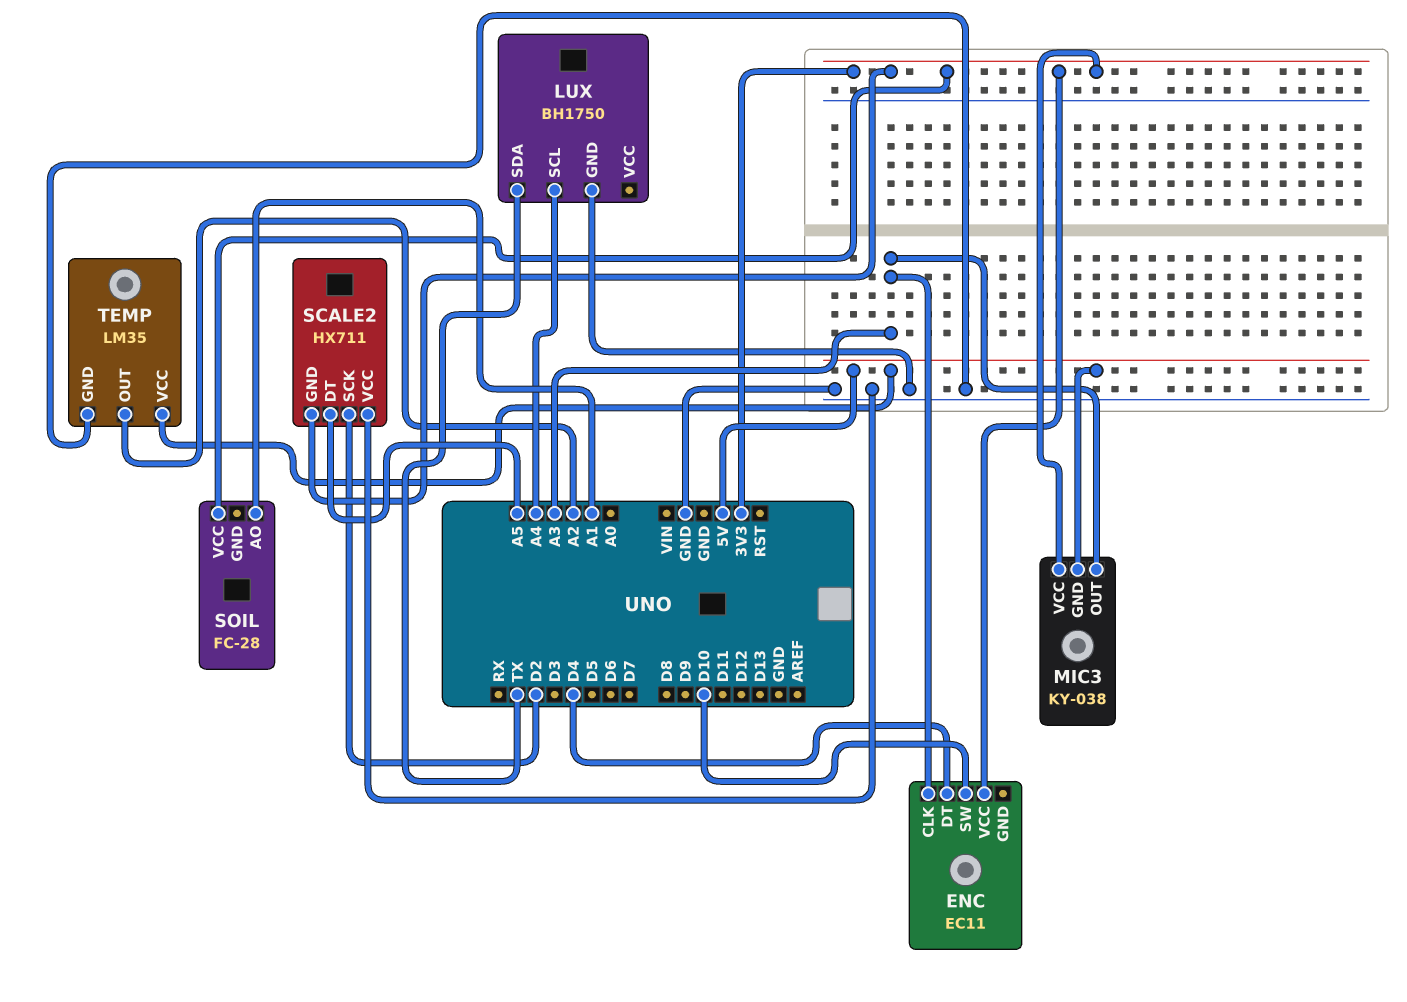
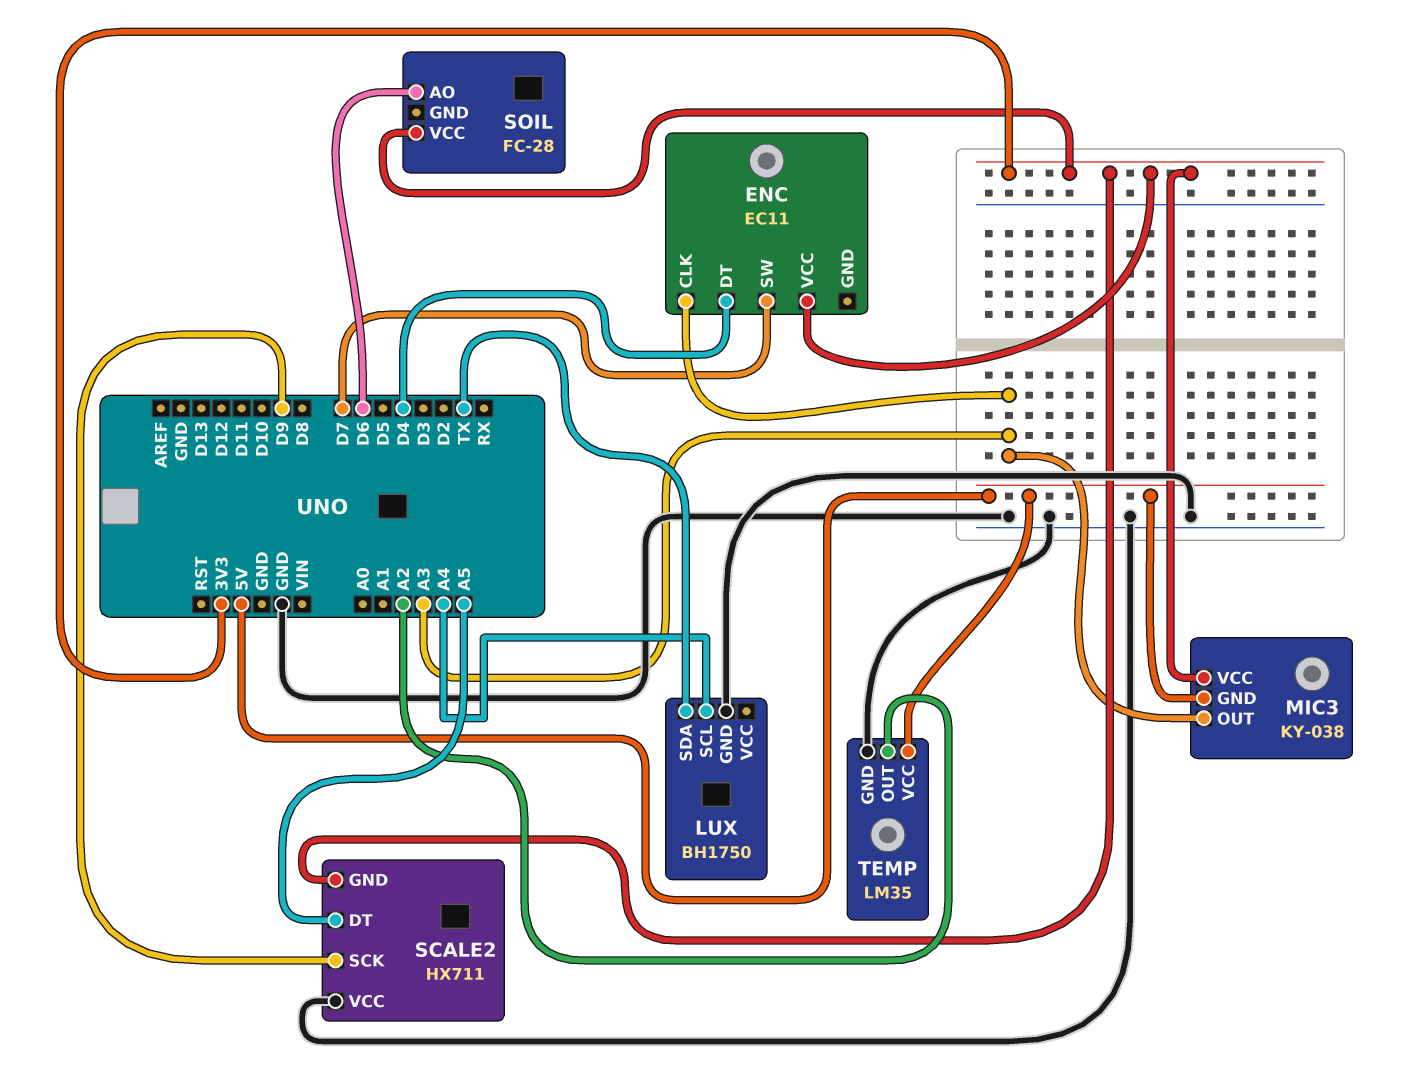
ENC pin SW: D10 -> D7
SCALE2 pin SCK: D2 -> D9
SOIL pin AO: A1 -> D6

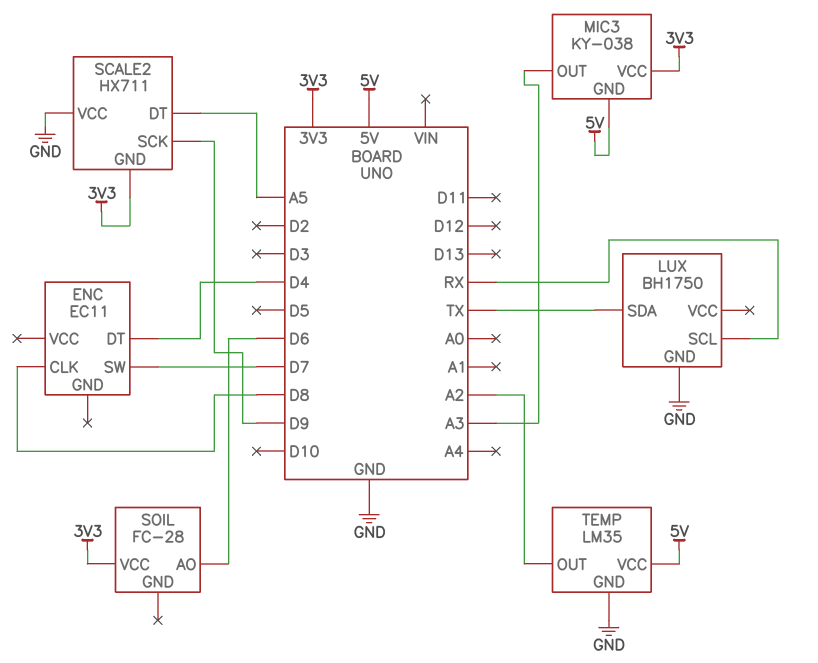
ENC pin CLK: A3 -> D8
ENC pin VCC: 3V3 -> none
LUX pin SCL: A4 -> RX

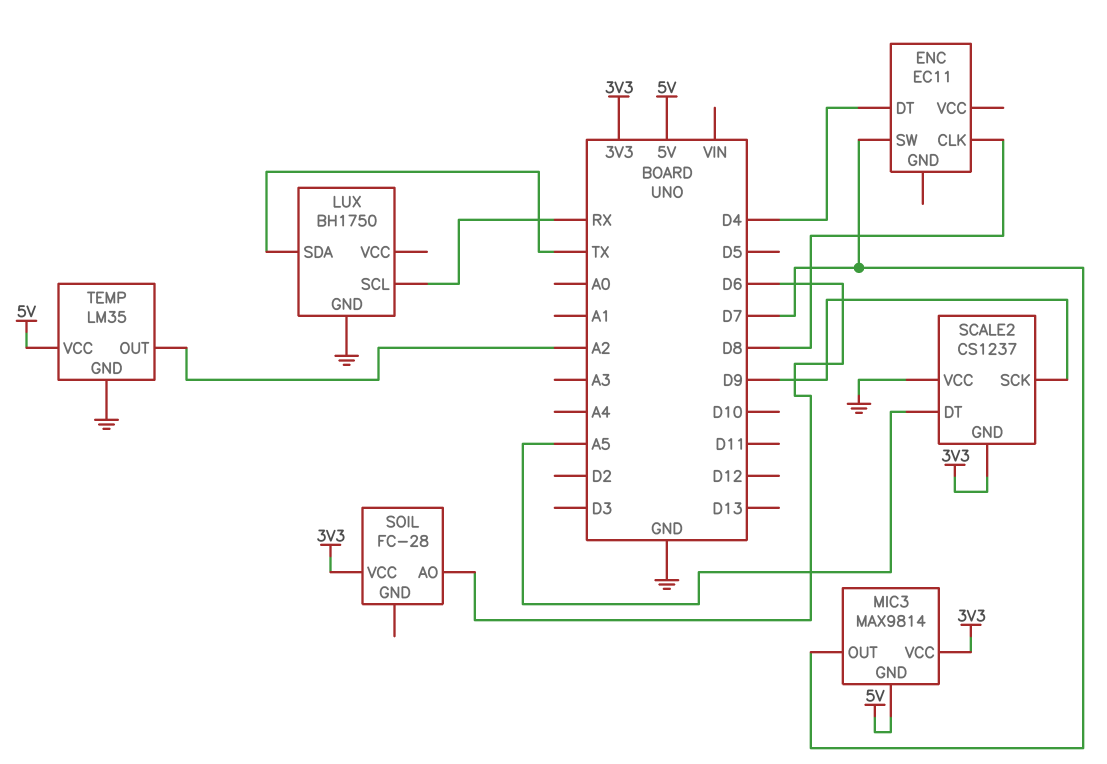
MIC3: KY-038 -> MAX9814
MIC3 pin OUT: A3 -> D7
SCALE2: HX711 -> CS1237

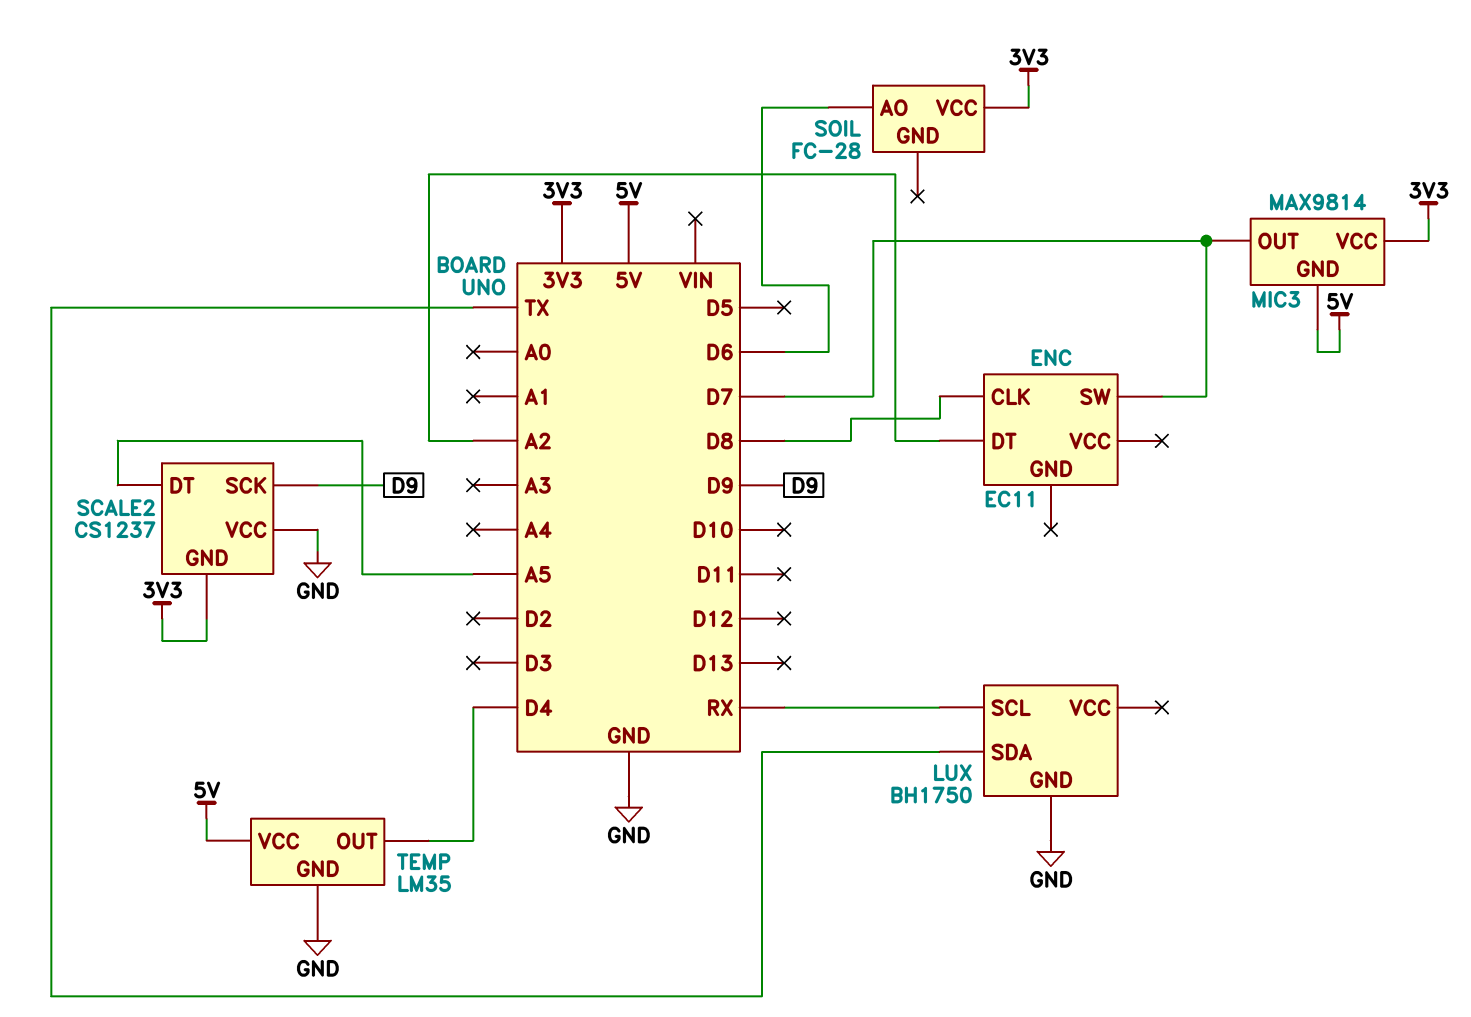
ENC pin DT: D4 -> A2
TEMP pin OUT: A2 -> D4

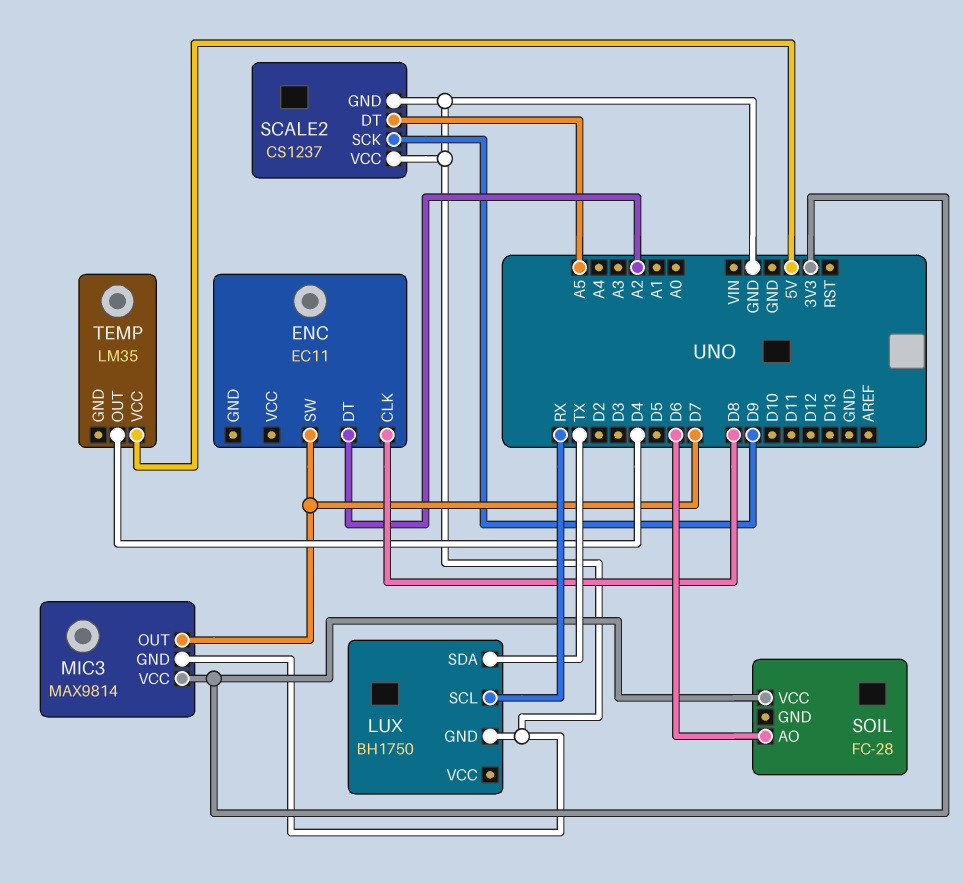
MIC3 pin GND: 5V -> GND
SCALE2 pin GND: 3V3 -> GND
TEMP pin GND: GND -> none

